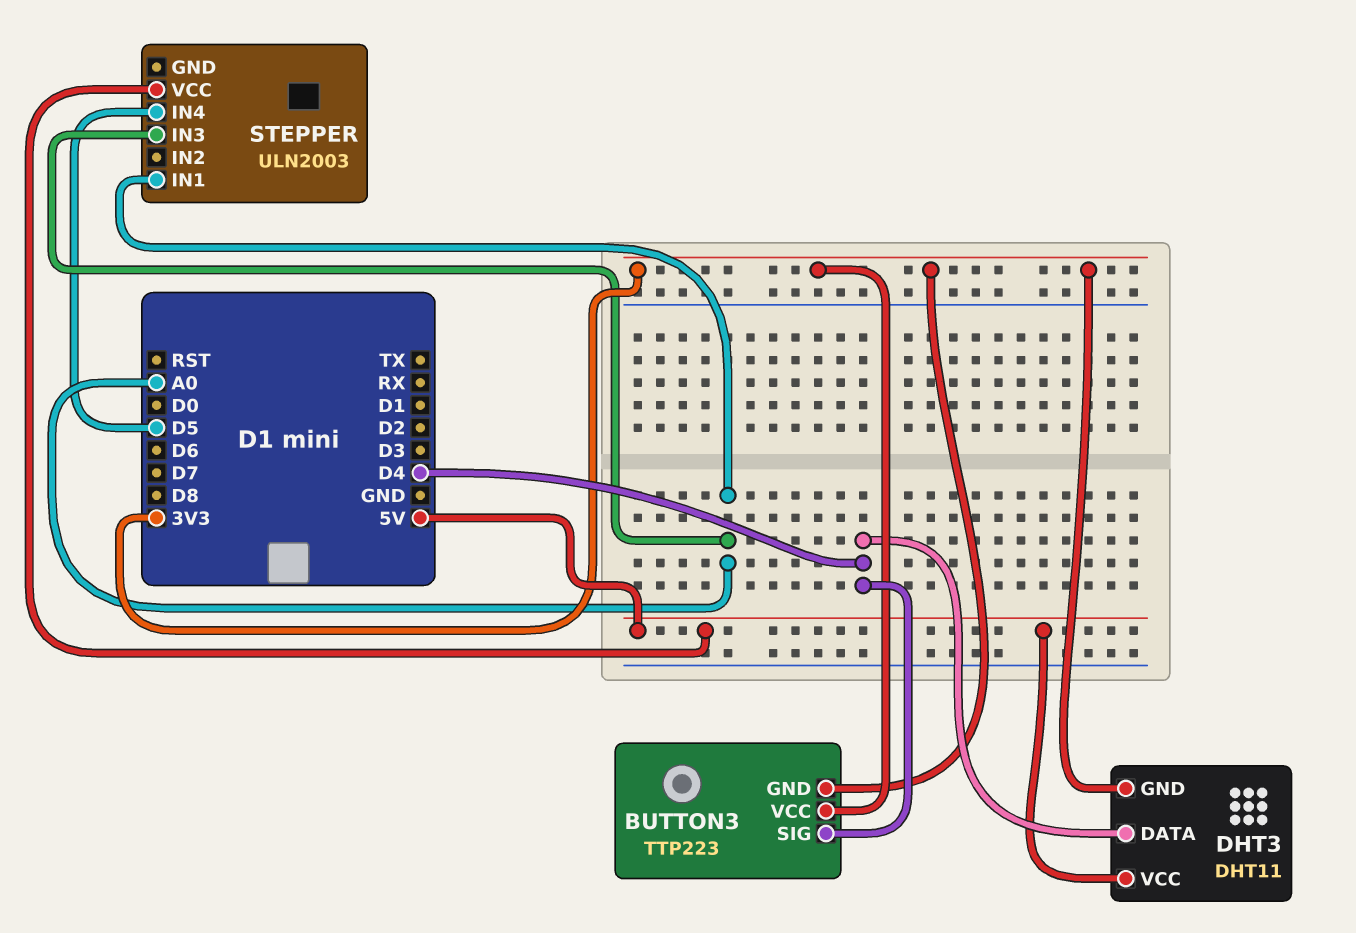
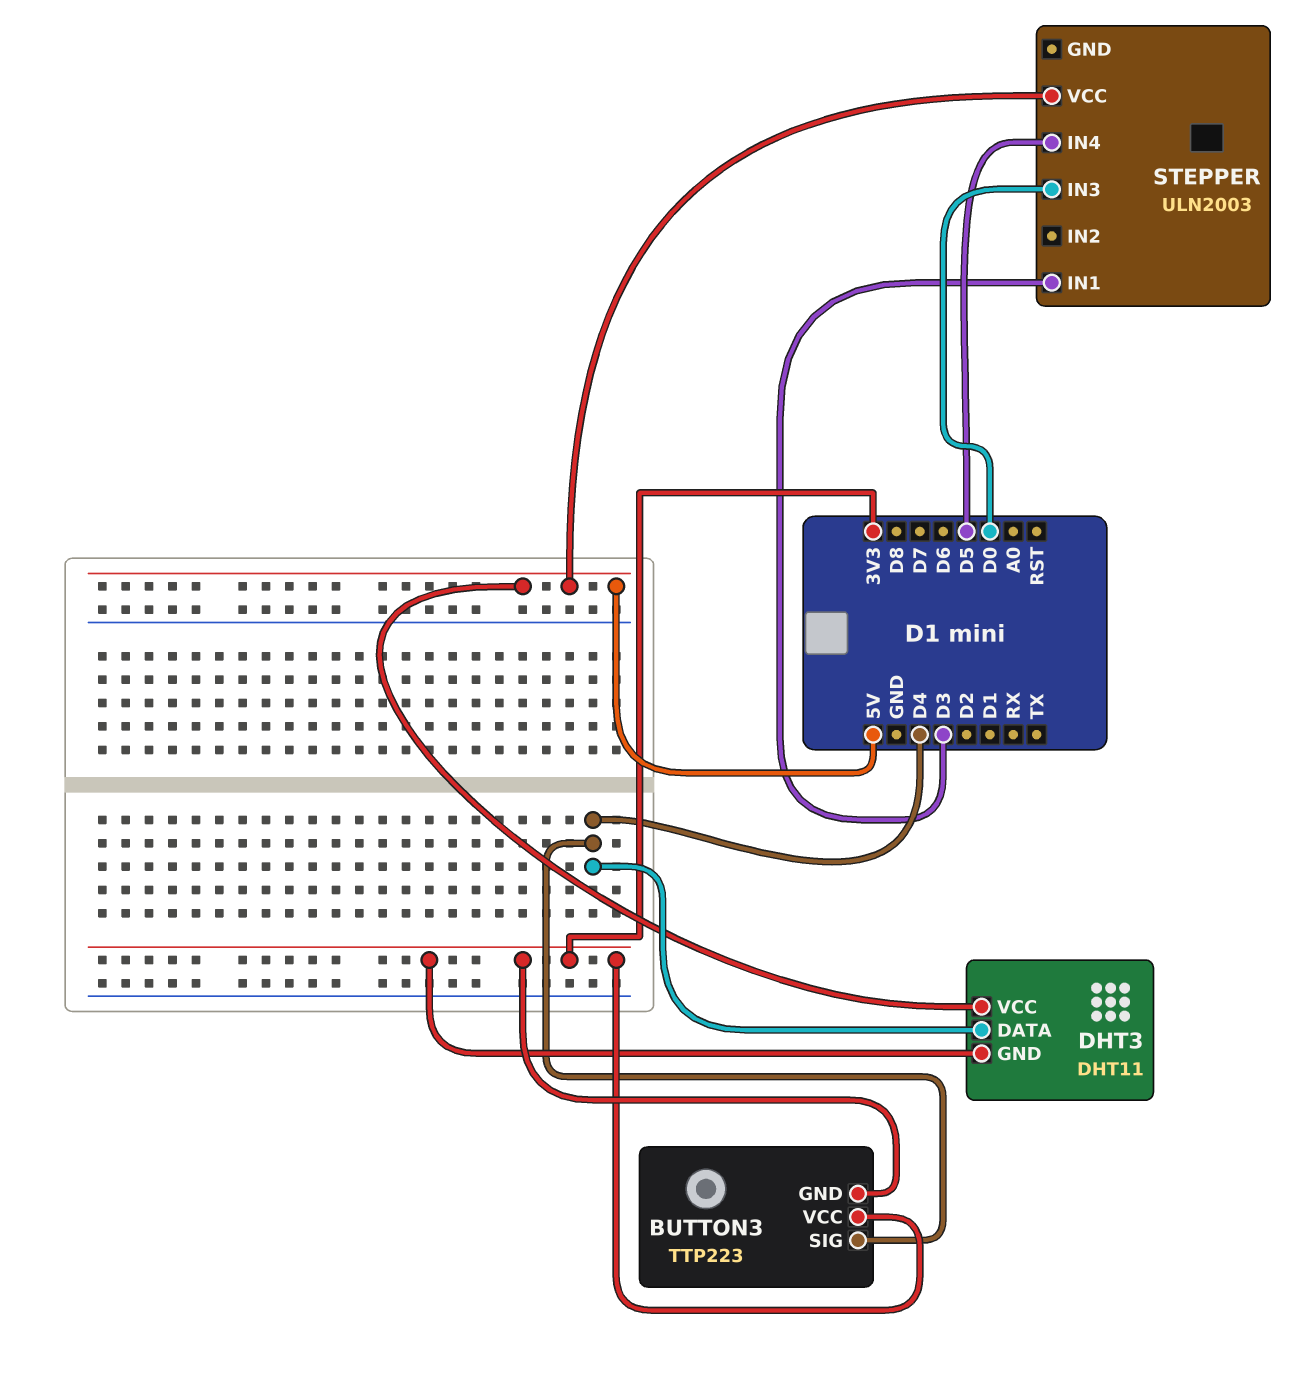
STEPPER pin IN1: A0 -> D3
STEPPER pin IN3: A0 -> D0

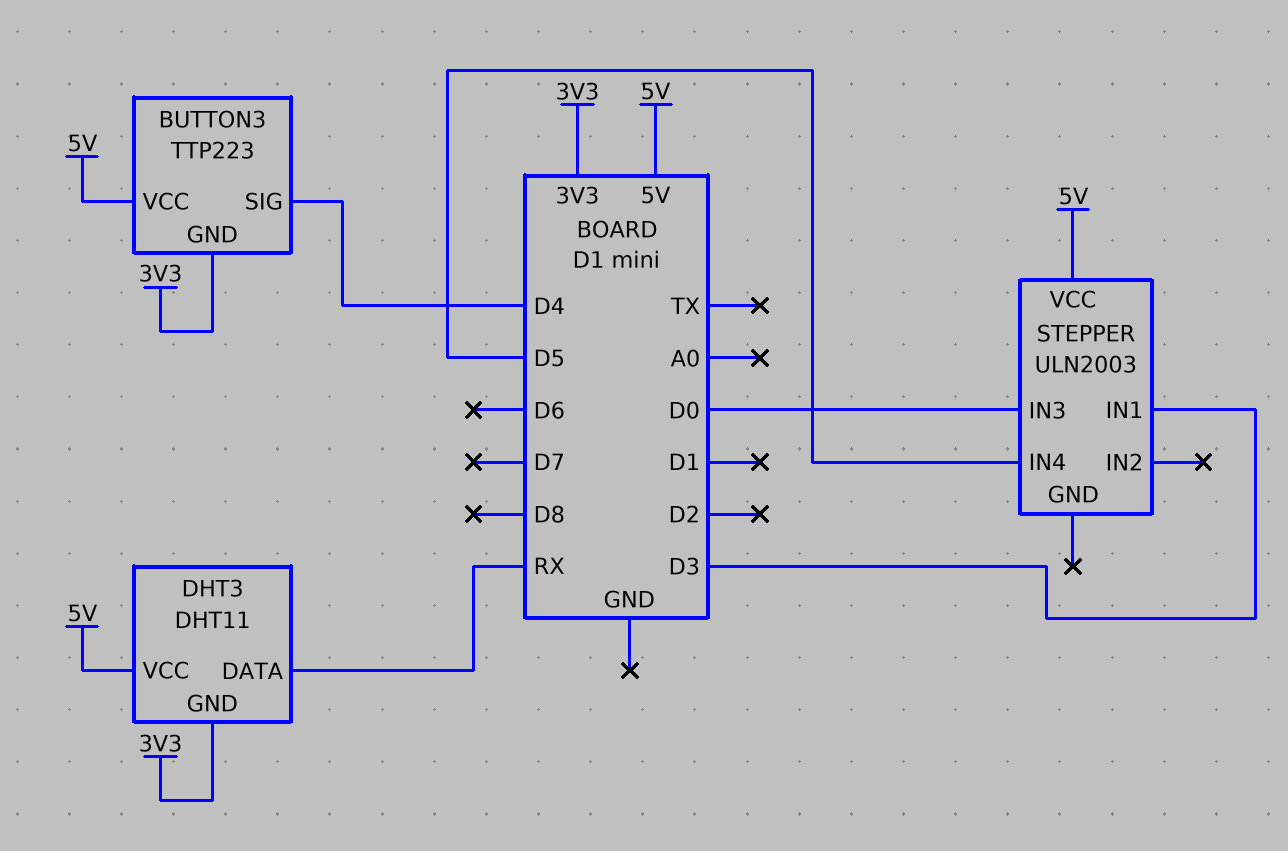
BUTTON3 pin VCC: 3V3 -> 5V
DHT3 pin DATA: D4 -> RX

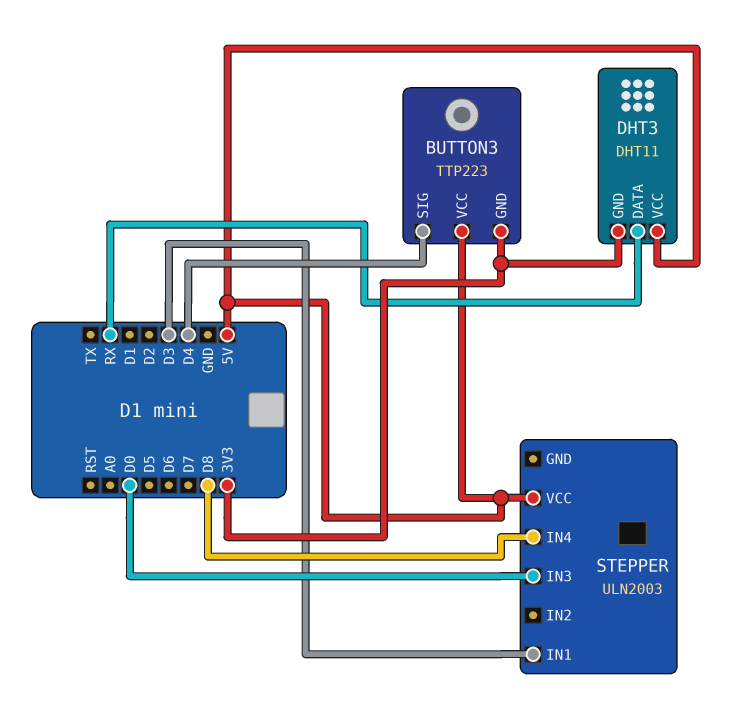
STEPPER pin IN4: D5 -> D8

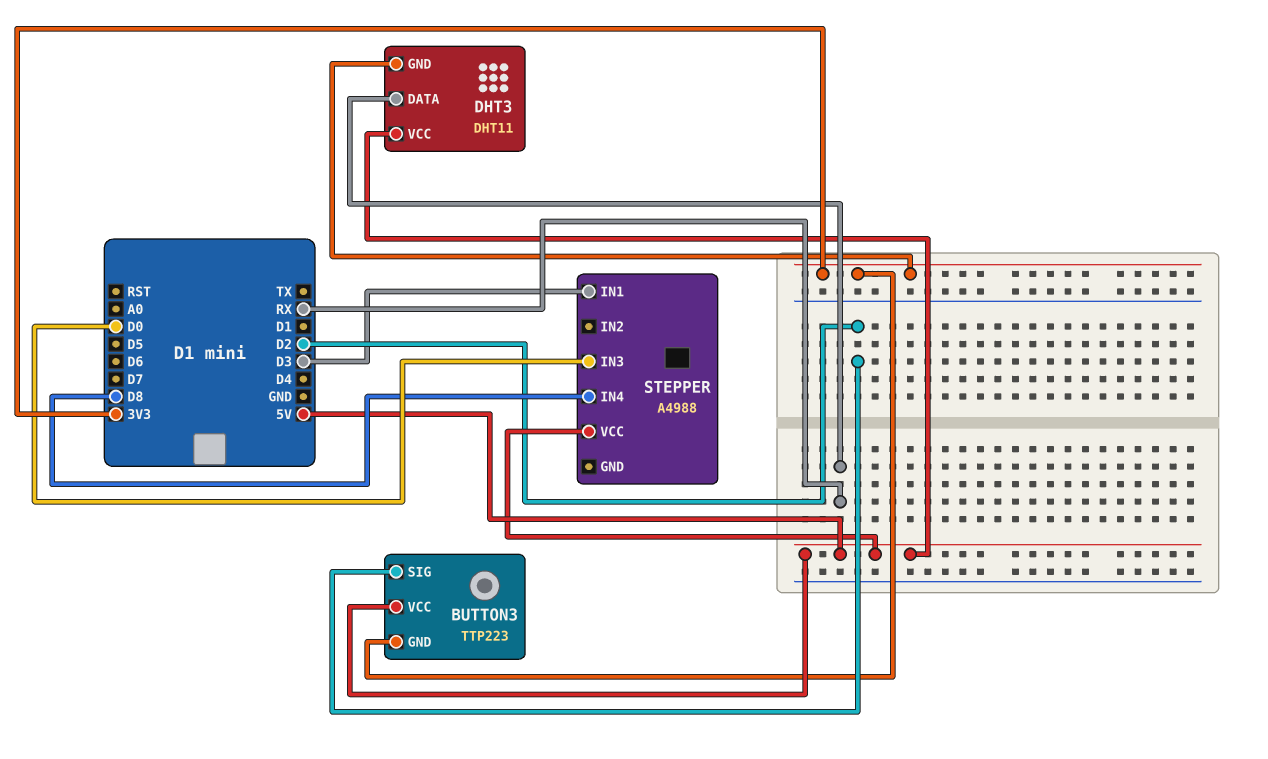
BUTTON3 pin SIG: D4 -> D2
STEPPER: ULN2003 -> A4988

